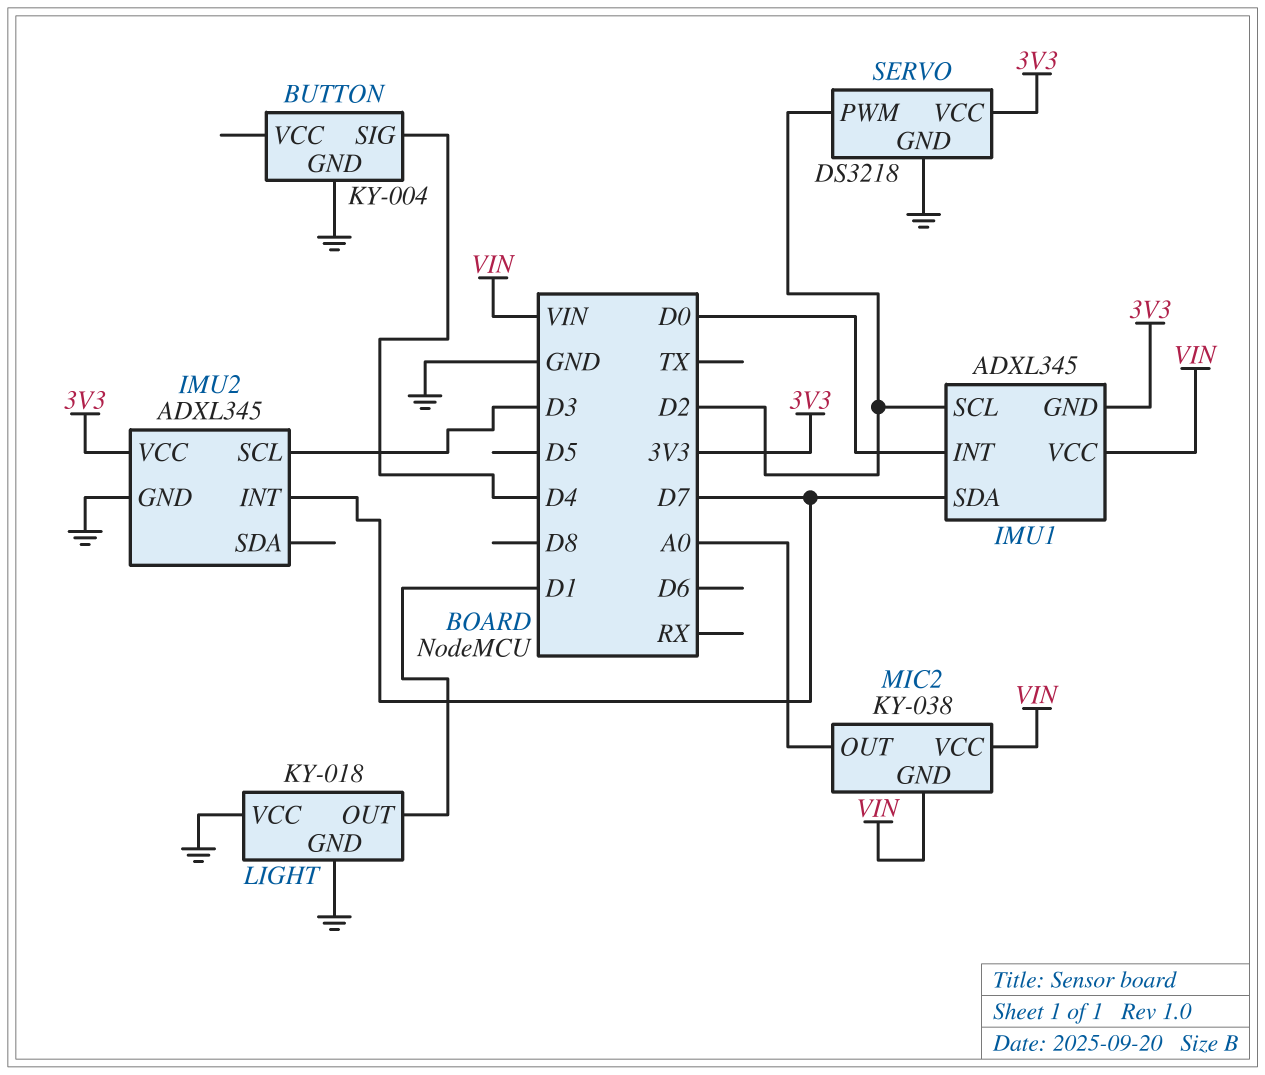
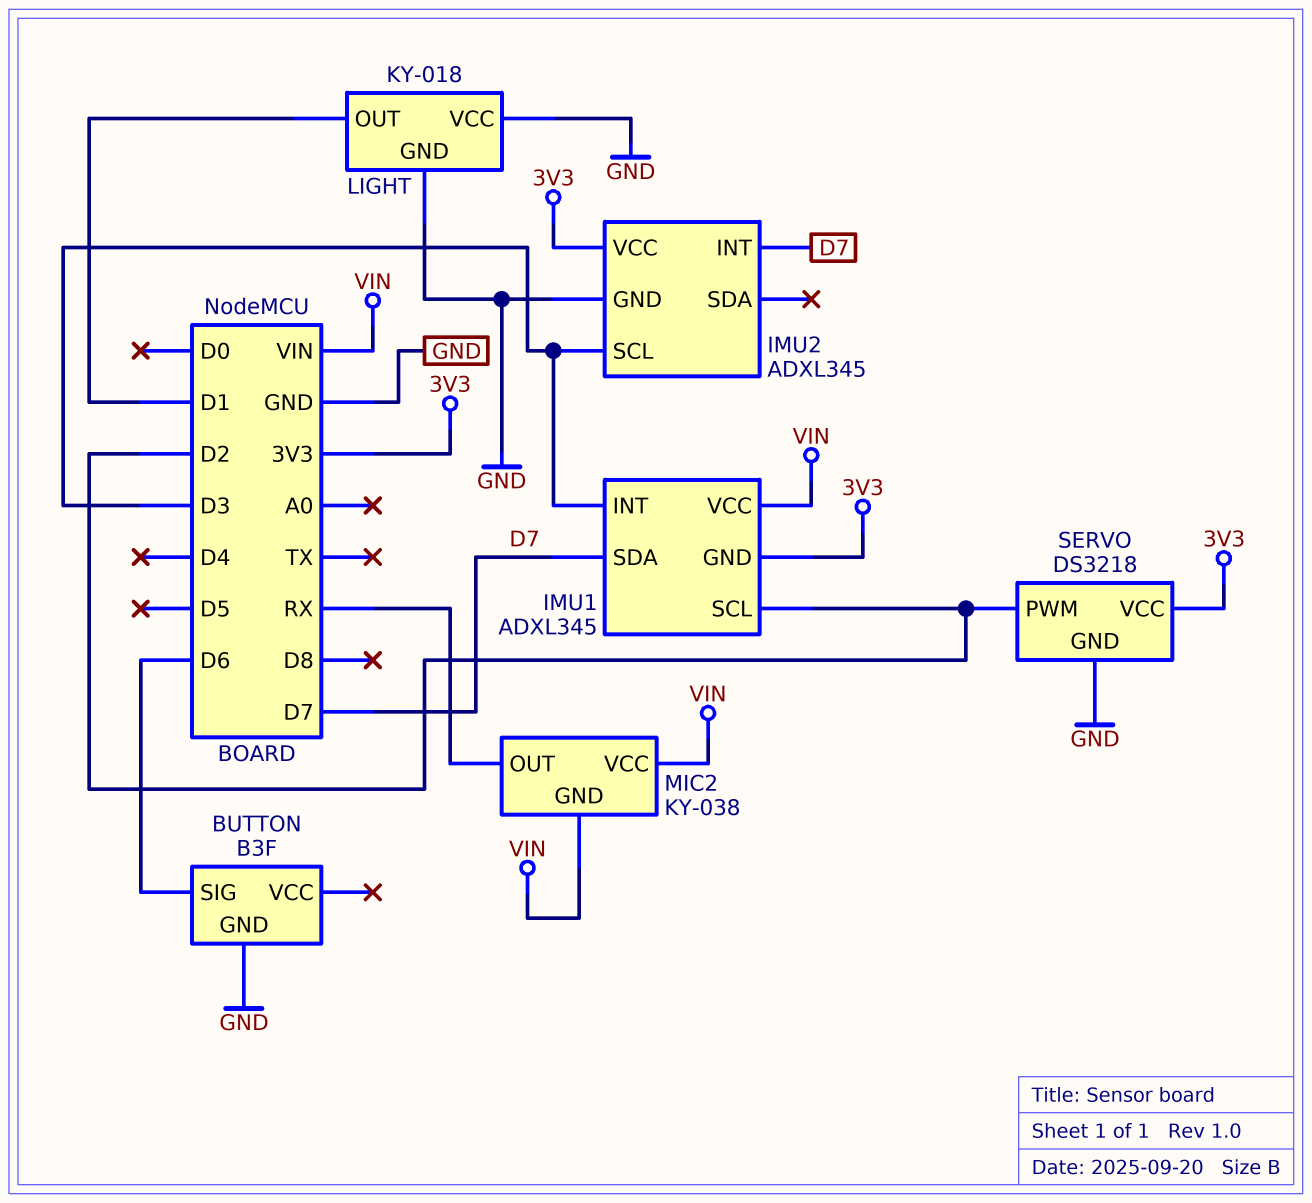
BUTTON: KY-004 -> B3F
BUTTON pin SIG: D4 -> D6
IMU1 pin INT: D0 -> D3
MIC2 pin OUT: A0 -> RX

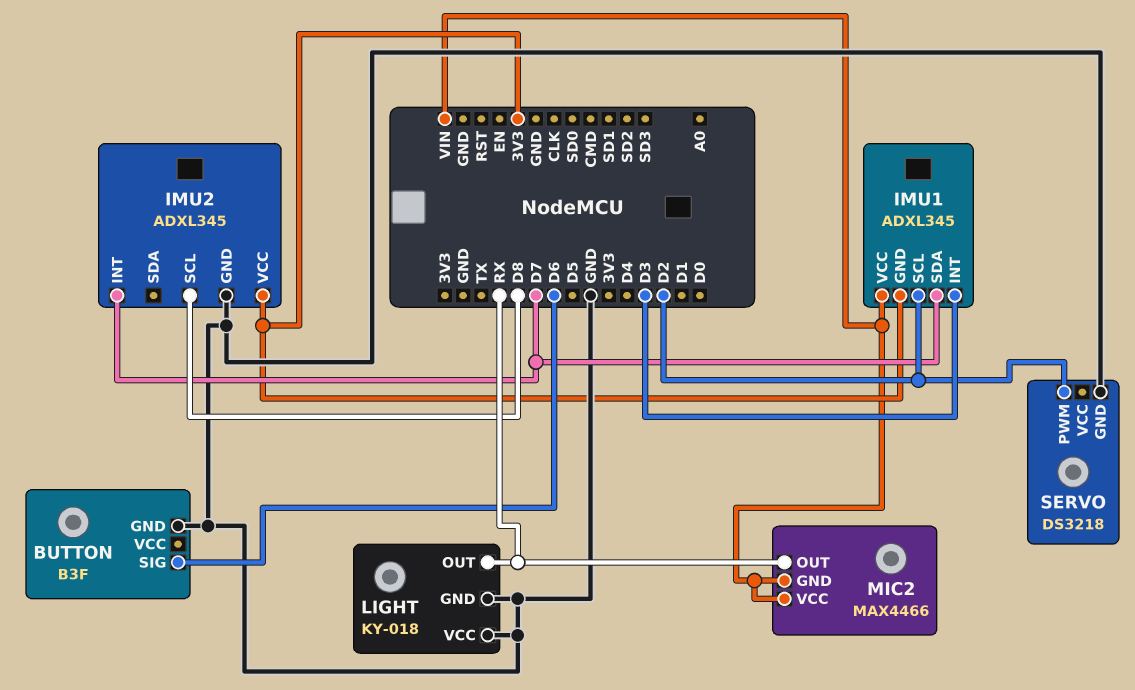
IMU2 pin SCL: D3 -> D8
LIGHT pin OUT: D1 -> RX
MIC2: KY-038 -> MAX4466
SERVO pin VCC: 3V3 -> none

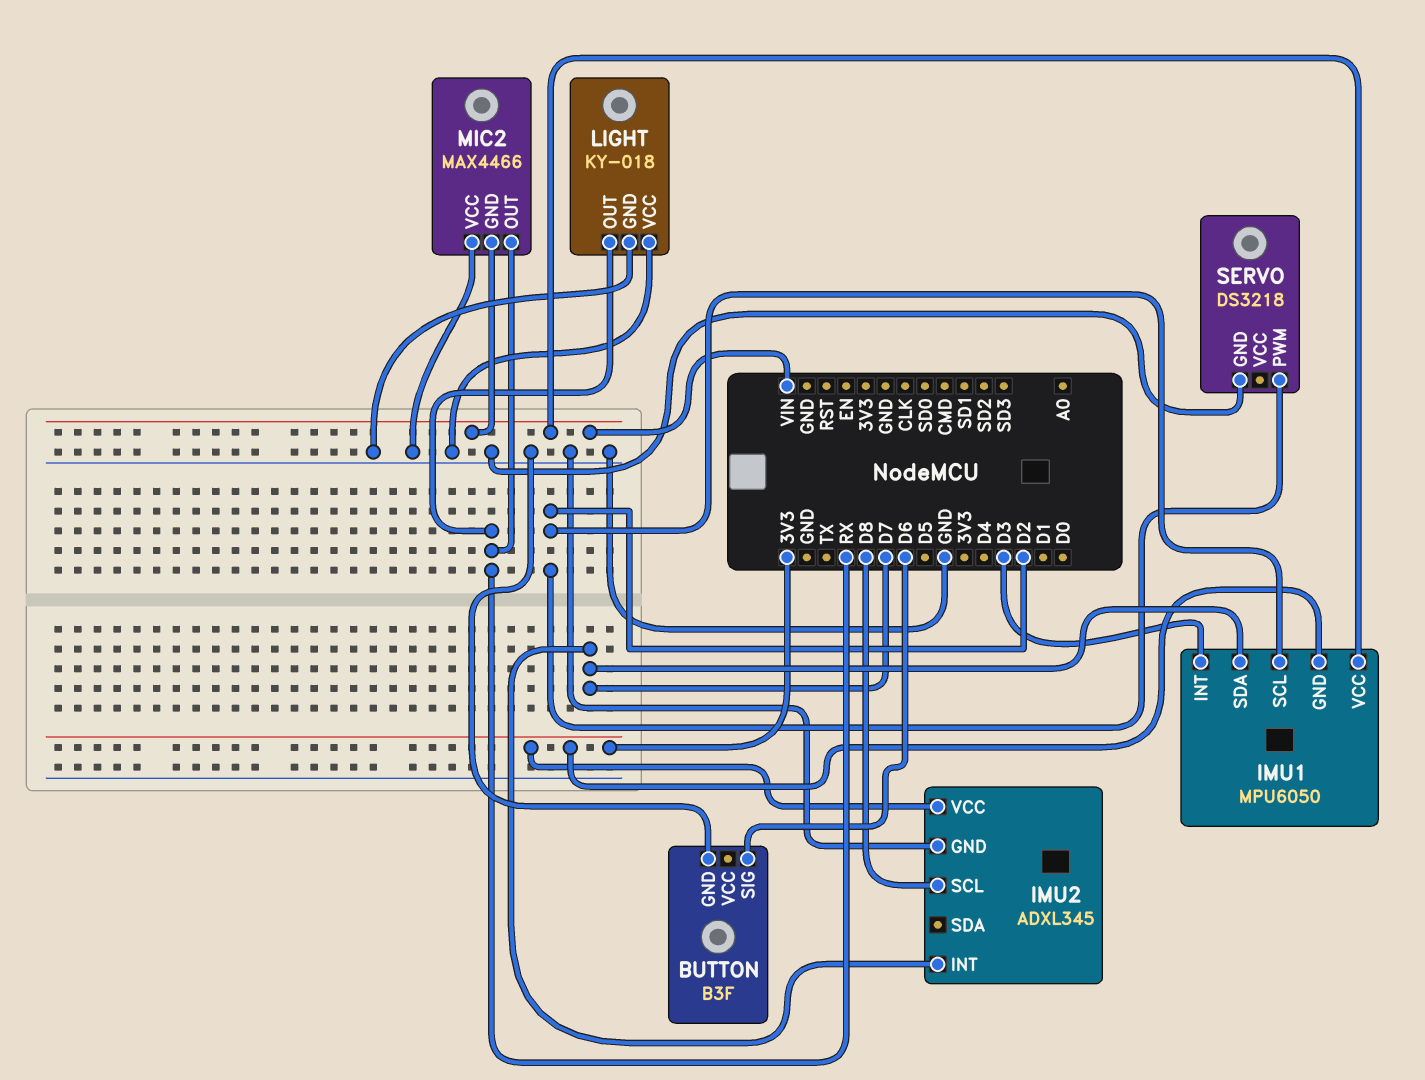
IMU1: ADXL345 -> MPU6050
MIC2 pin VCC: VIN -> GND

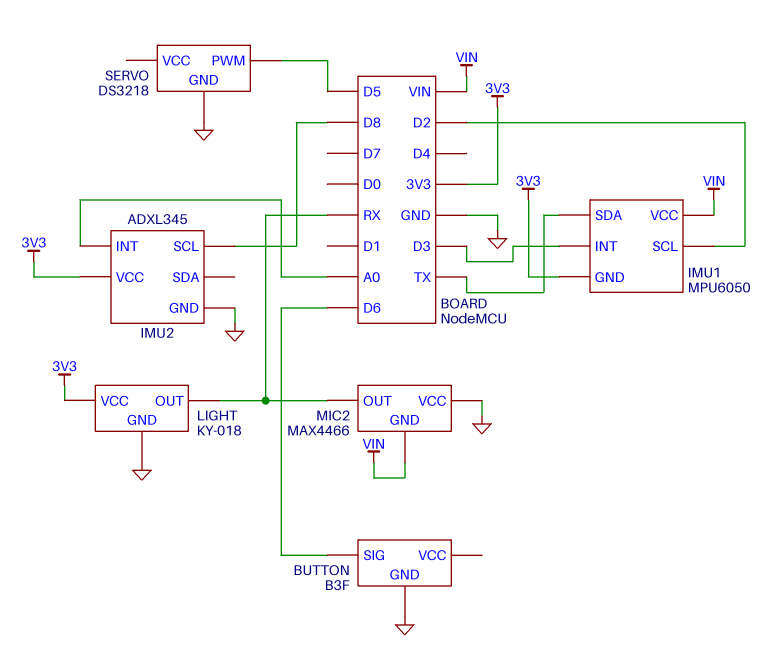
IMU1 pin SDA: D7 -> TX
IMU2 pin INT: D7 -> A0
LIGHT pin VCC: GND -> 3V3
SERVO pin PWM: D2 -> D5

